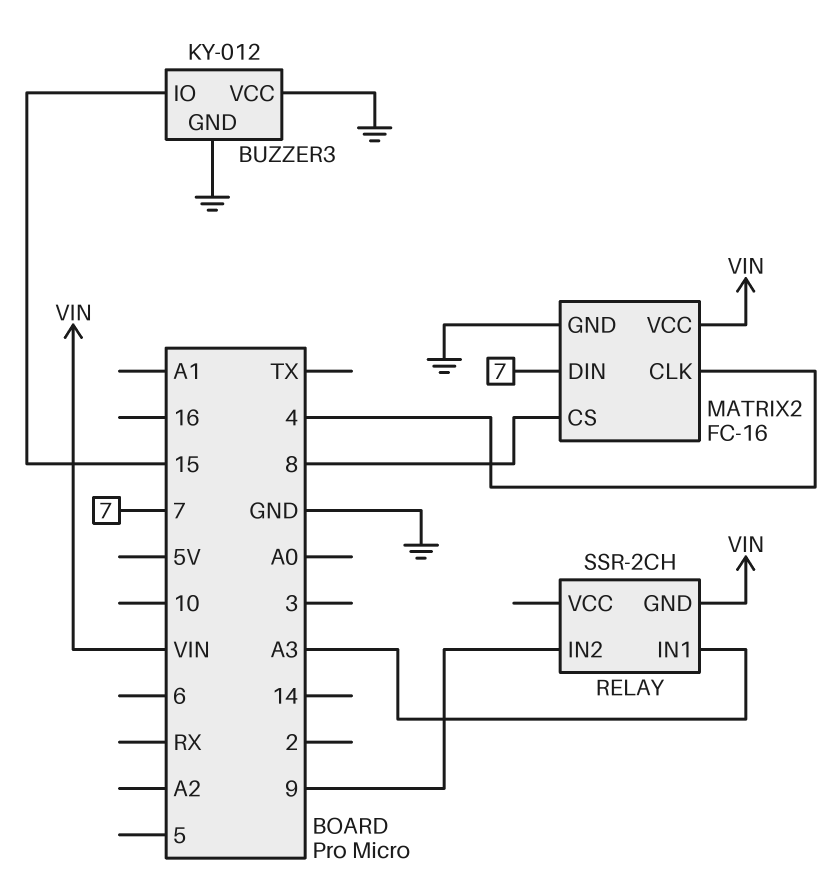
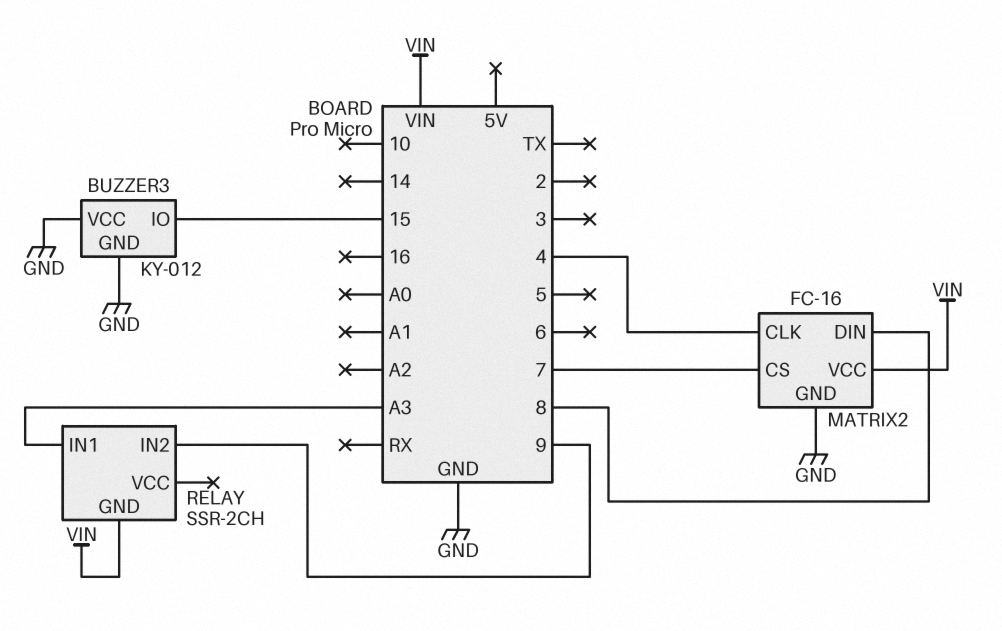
MATRIX2 pin CS: 8 -> 7
MATRIX2 pin DIN: 7 -> 8

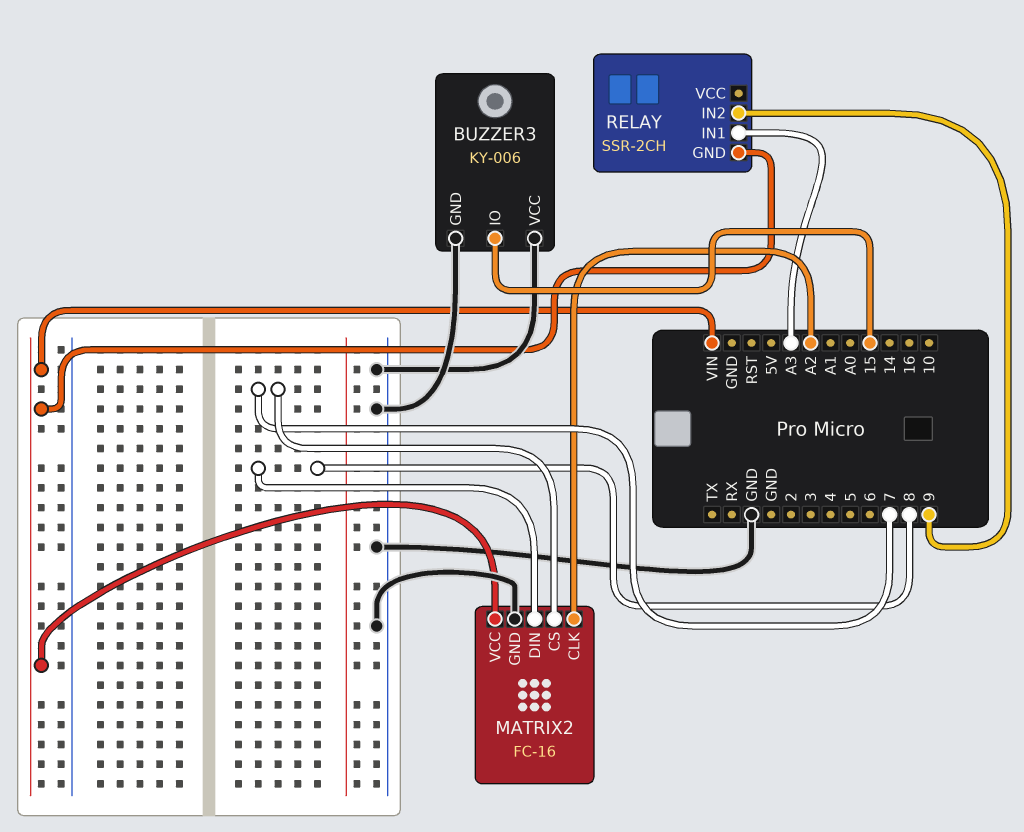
BUZZER3: KY-012 -> KY-006
MATRIX2 pin CLK: 4 -> A2

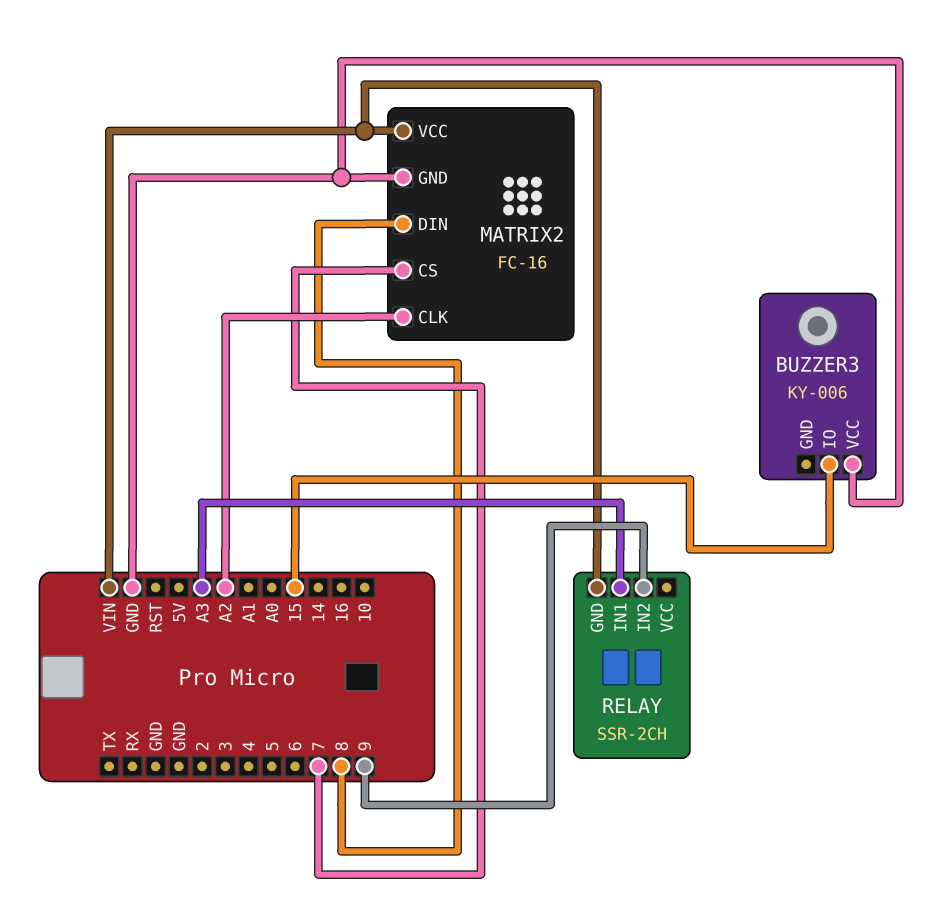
BUZZER3 pin GND: GND -> none

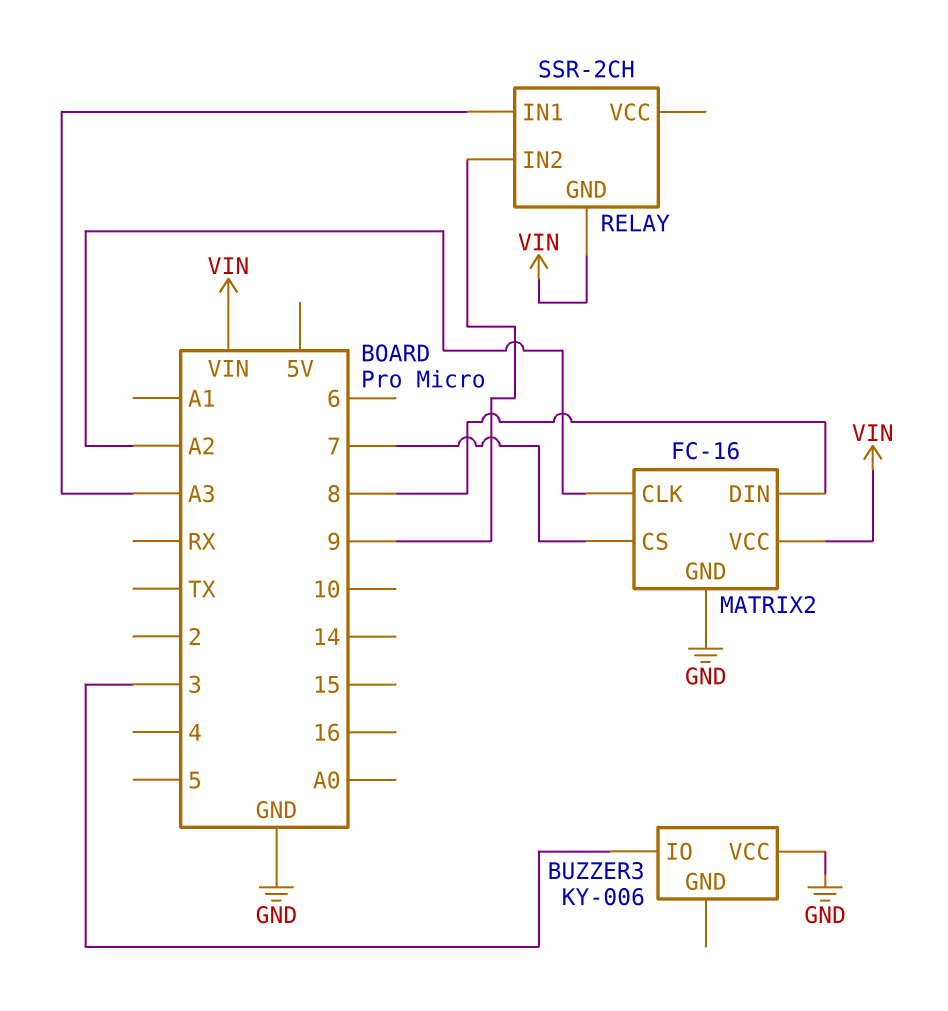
BUZZER3 pin IO: 15 -> 3

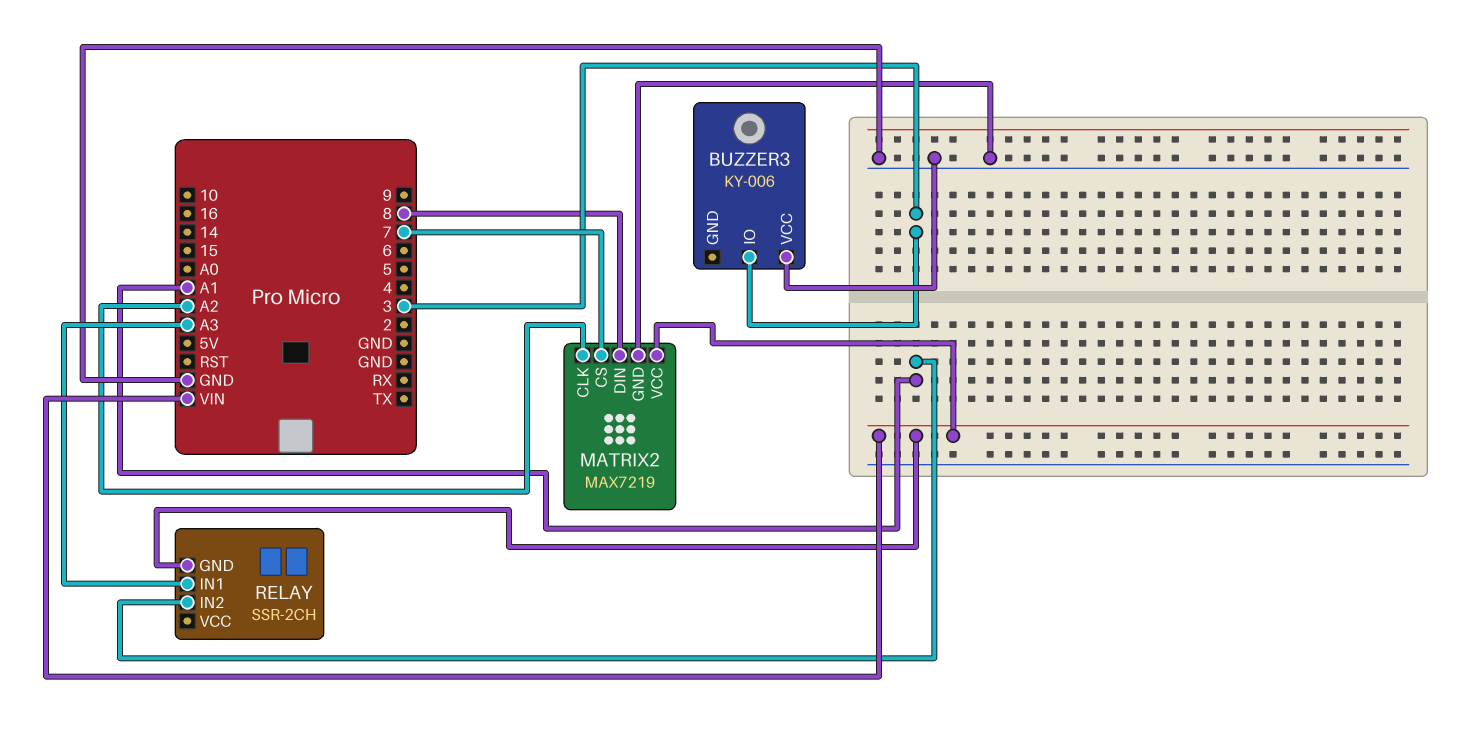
MATRIX2: FC-16 -> MAX7219
RELAY pin IN2: 9 -> A1

